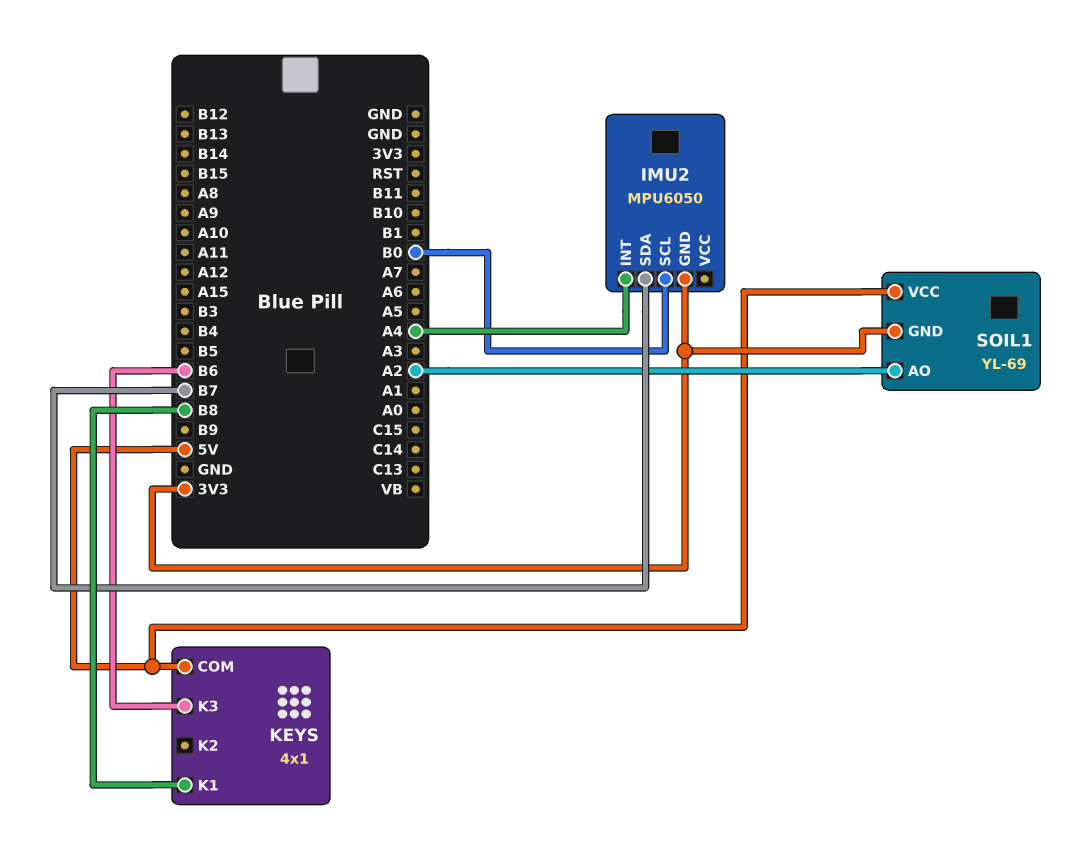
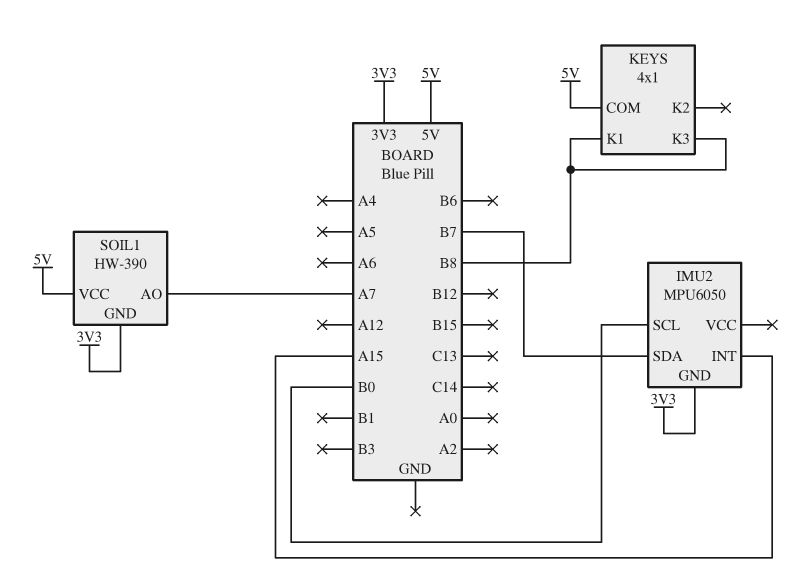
IMU2 pin INT: A4 -> A15
KEYS pin K3: B6 -> B8
SOIL1: YL-69 -> HW-390
SOIL1 pin AO: A2 -> A7

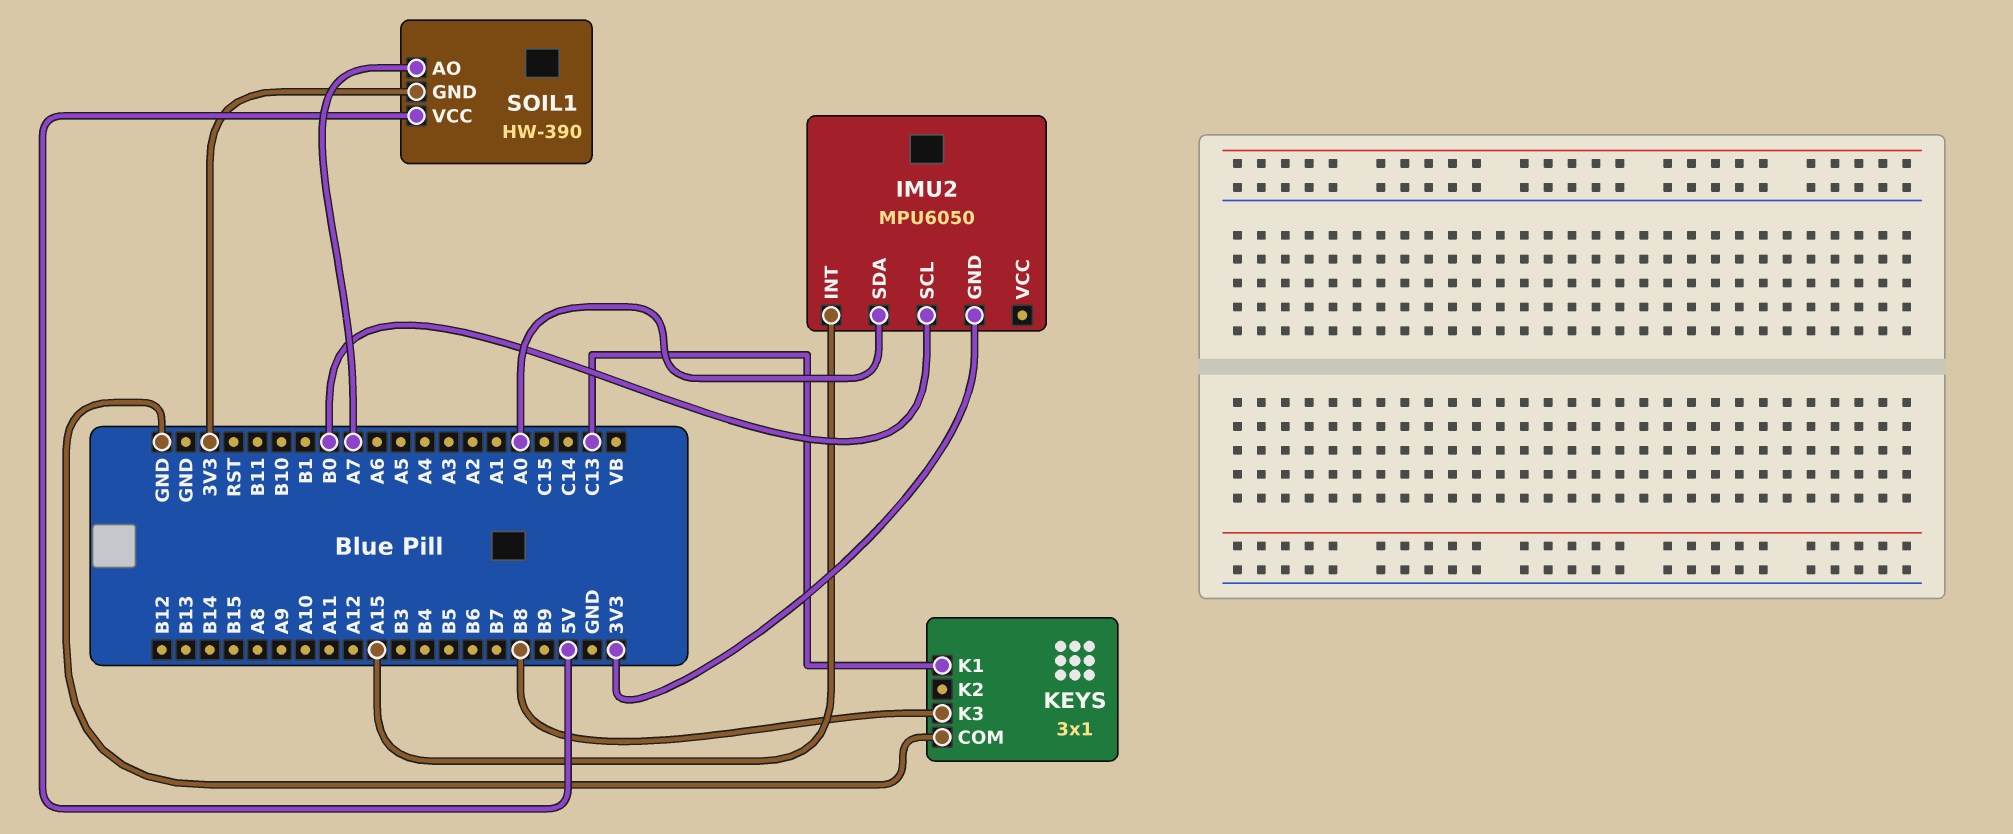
IMU2 pin SDA: B7 -> A0
KEYS: 4x1 -> 3x1
KEYS pin COM: 5V -> GND
KEYS pin K1: B8 -> C13

